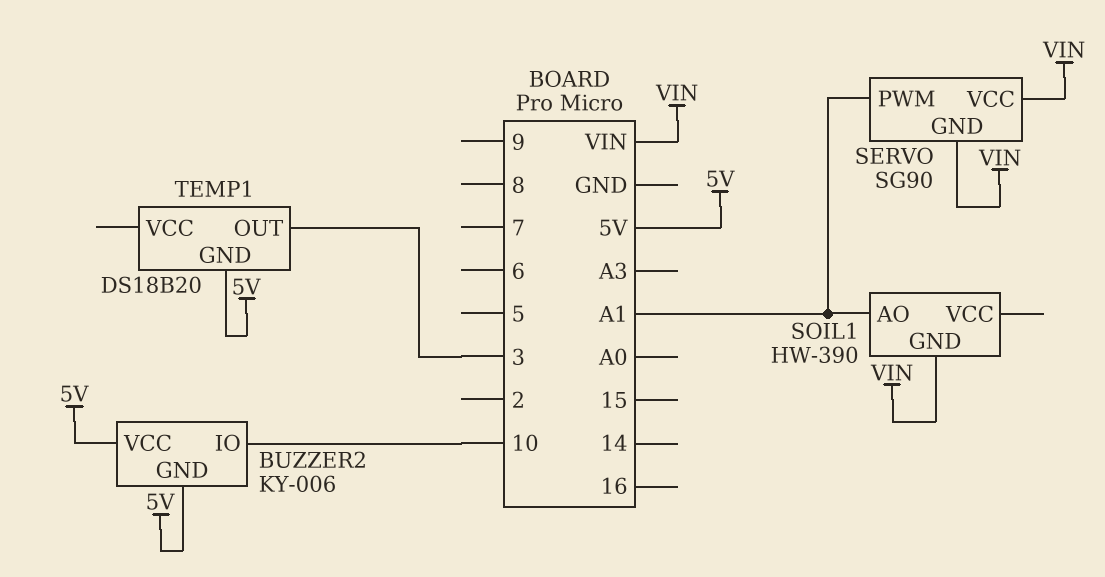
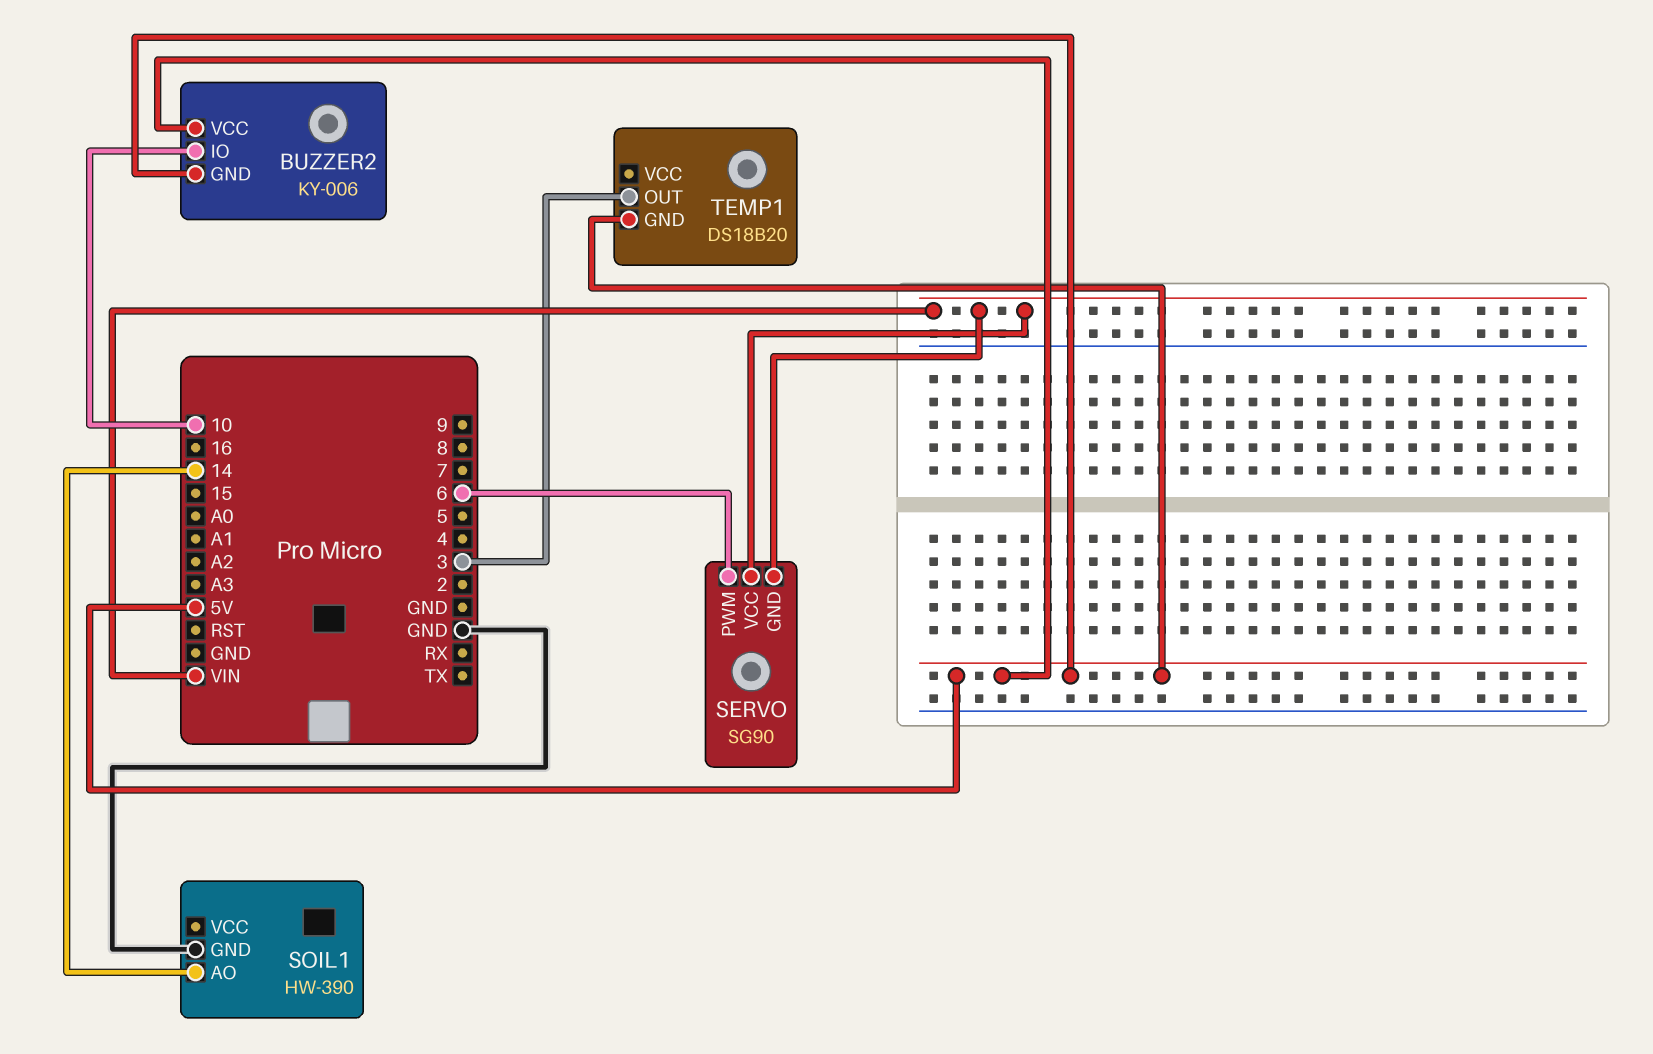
SERVO pin PWM: A1 -> 6
SOIL1 pin AO: A1 -> 14
SOIL1 pin GND: VIN -> GND

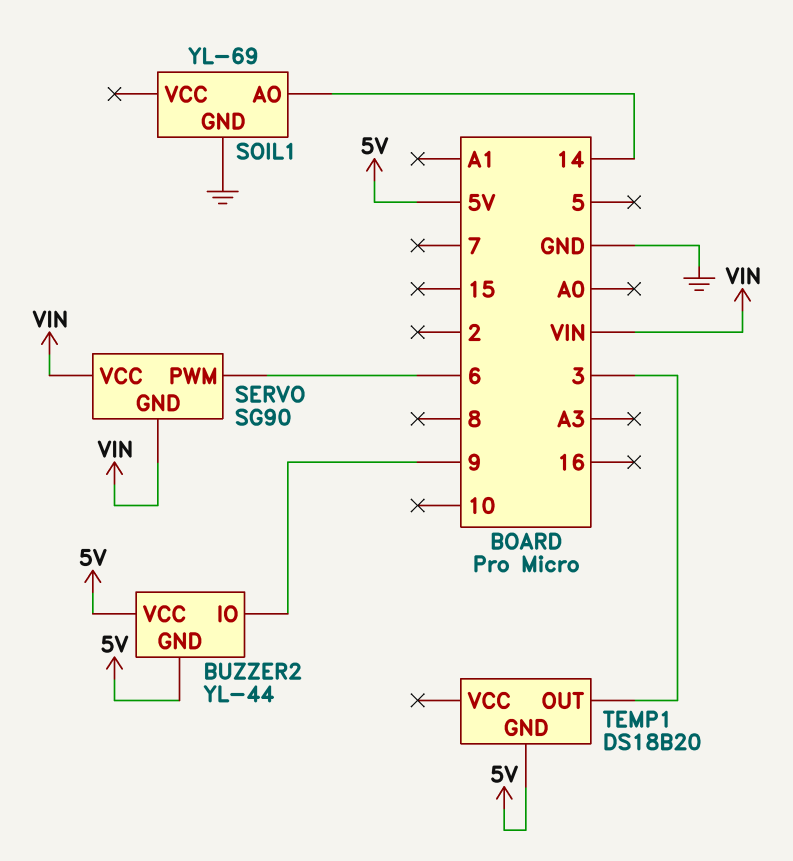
BUZZER2: KY-006 -> YL-44
BUZZER2 pin IO: 10 -> 9
SOIL1: HW-390 -> YL-69

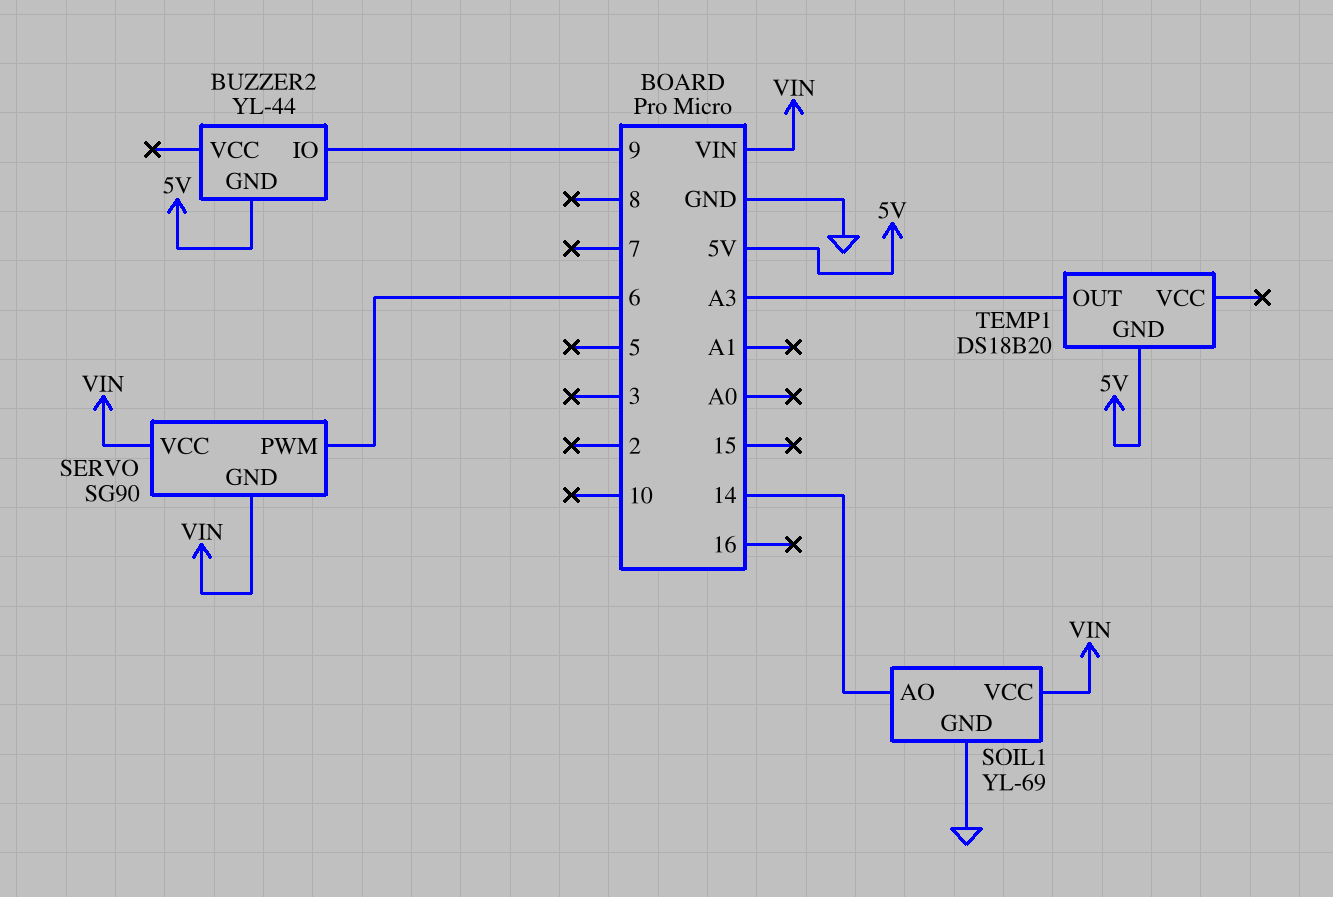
BUZZER2 pin VCC: 5V -> none
SOIL1 pin VCC: none -> VIN
TEMP1 pin OUT: 3 -> A3

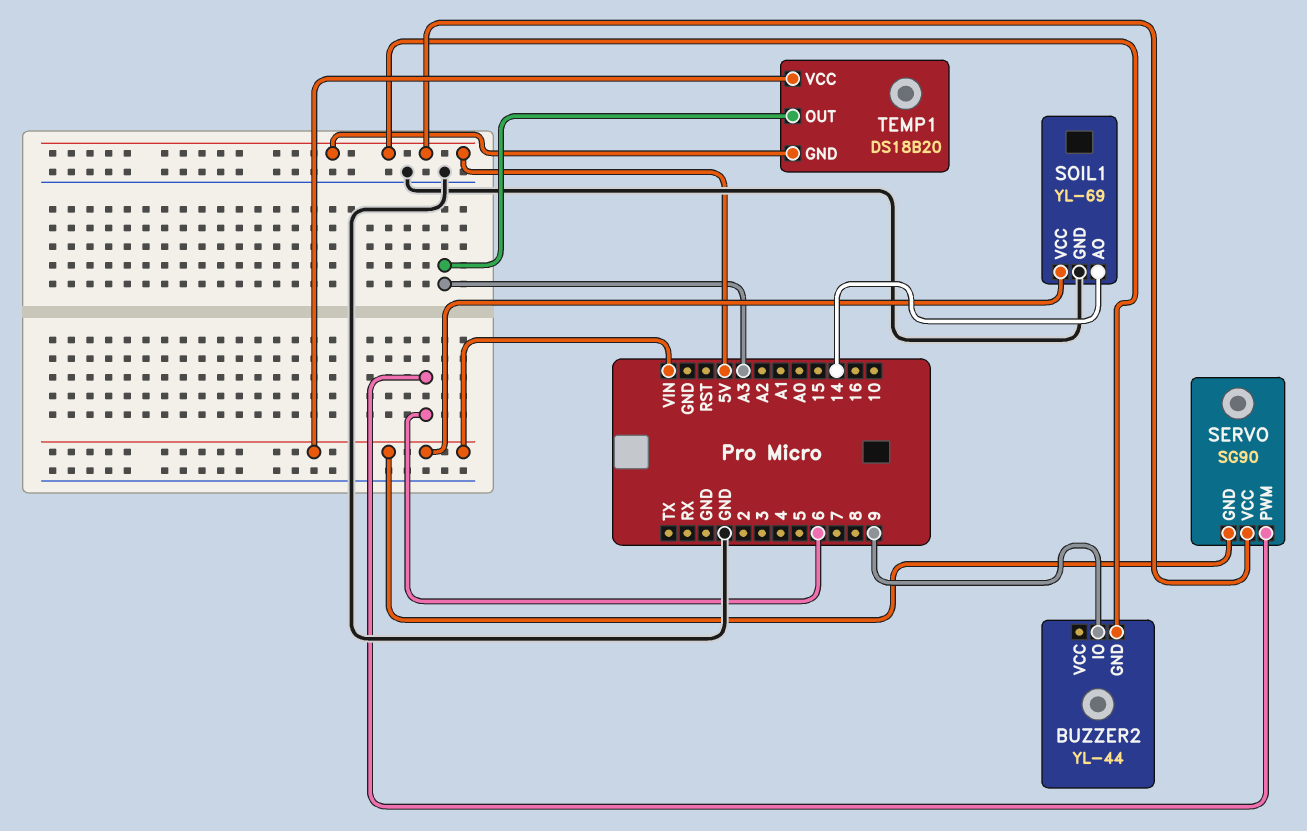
SERVO pin VCC: VIN -> 5V
TEMP1 pin VCC: none -> VIN

